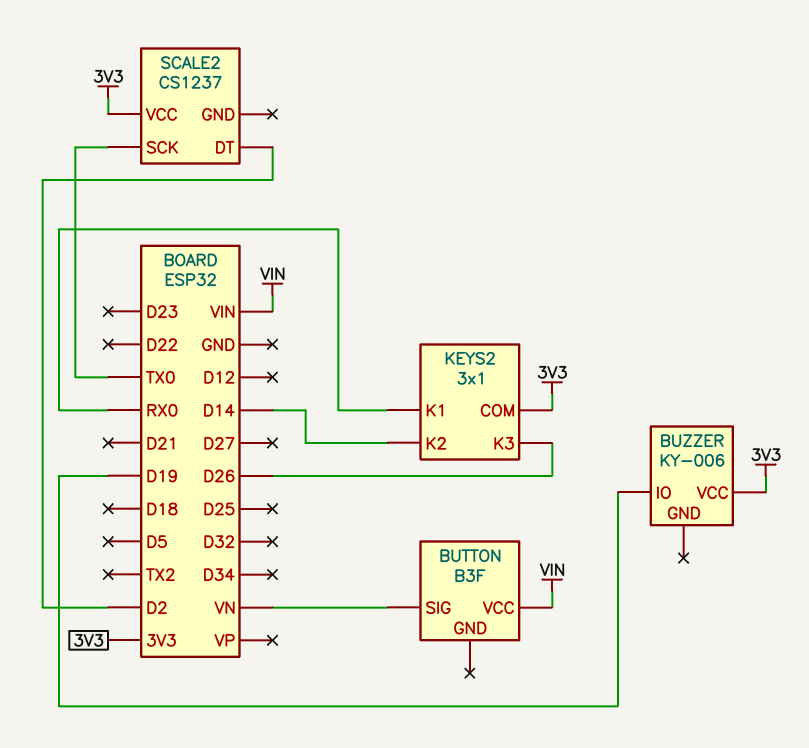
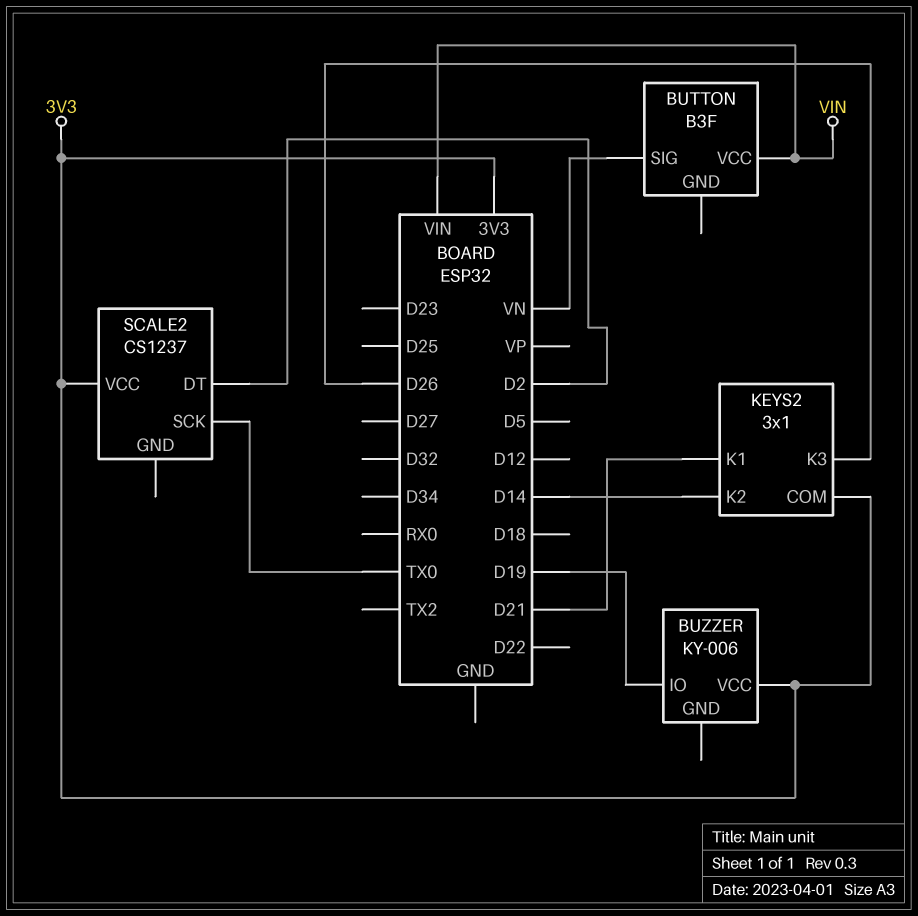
KEYS2 pin K1: RX0 -> D21

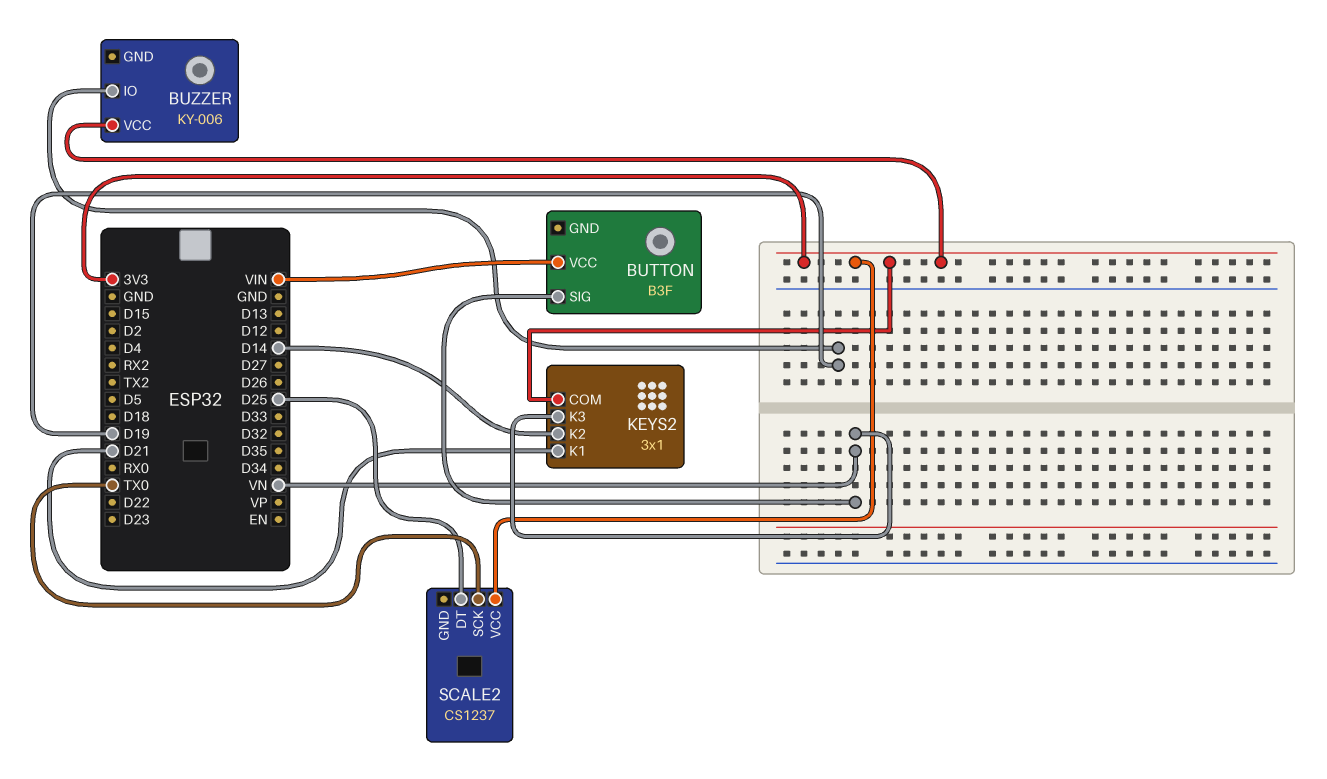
KEYS2 pin K3: D26 -> VN
SCALE2 pin DT: D2 -> D25

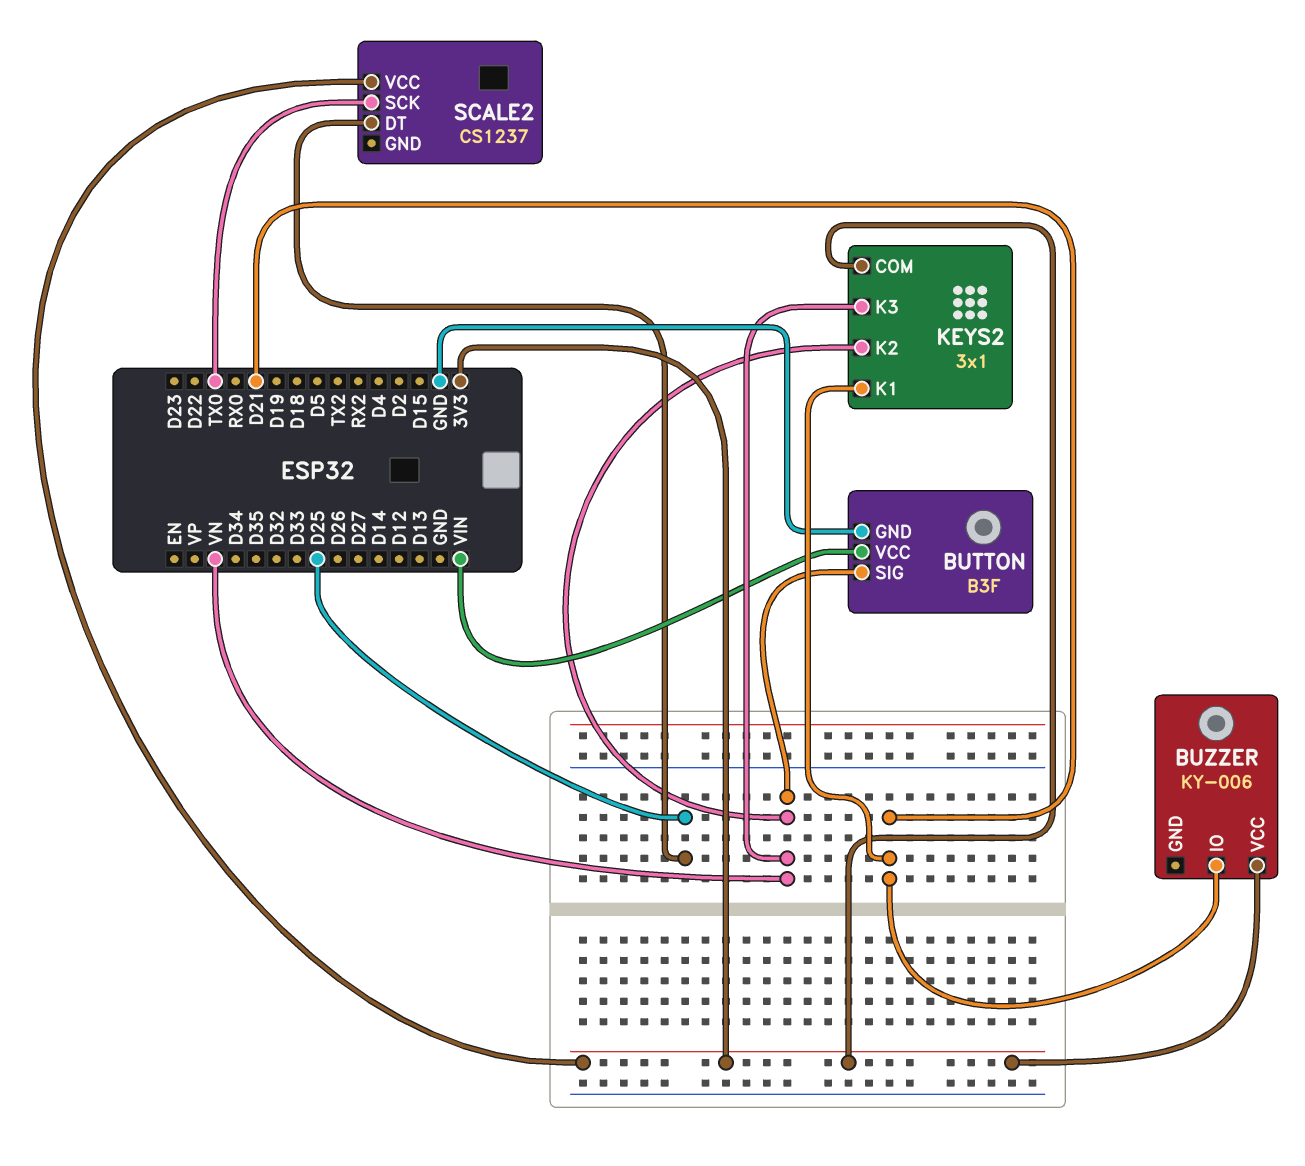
BUTTON pin GND: none -> GND
BUZZER pin IO: D19 -> D21
KEYS2 pin K2: D14 -> VN

